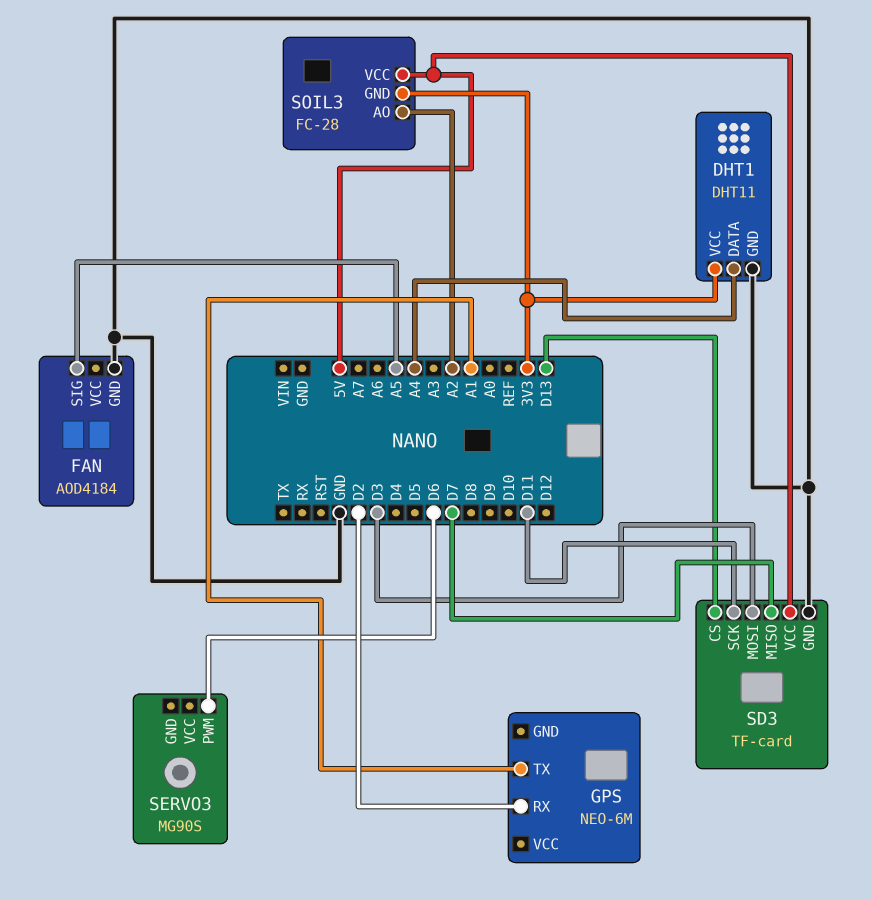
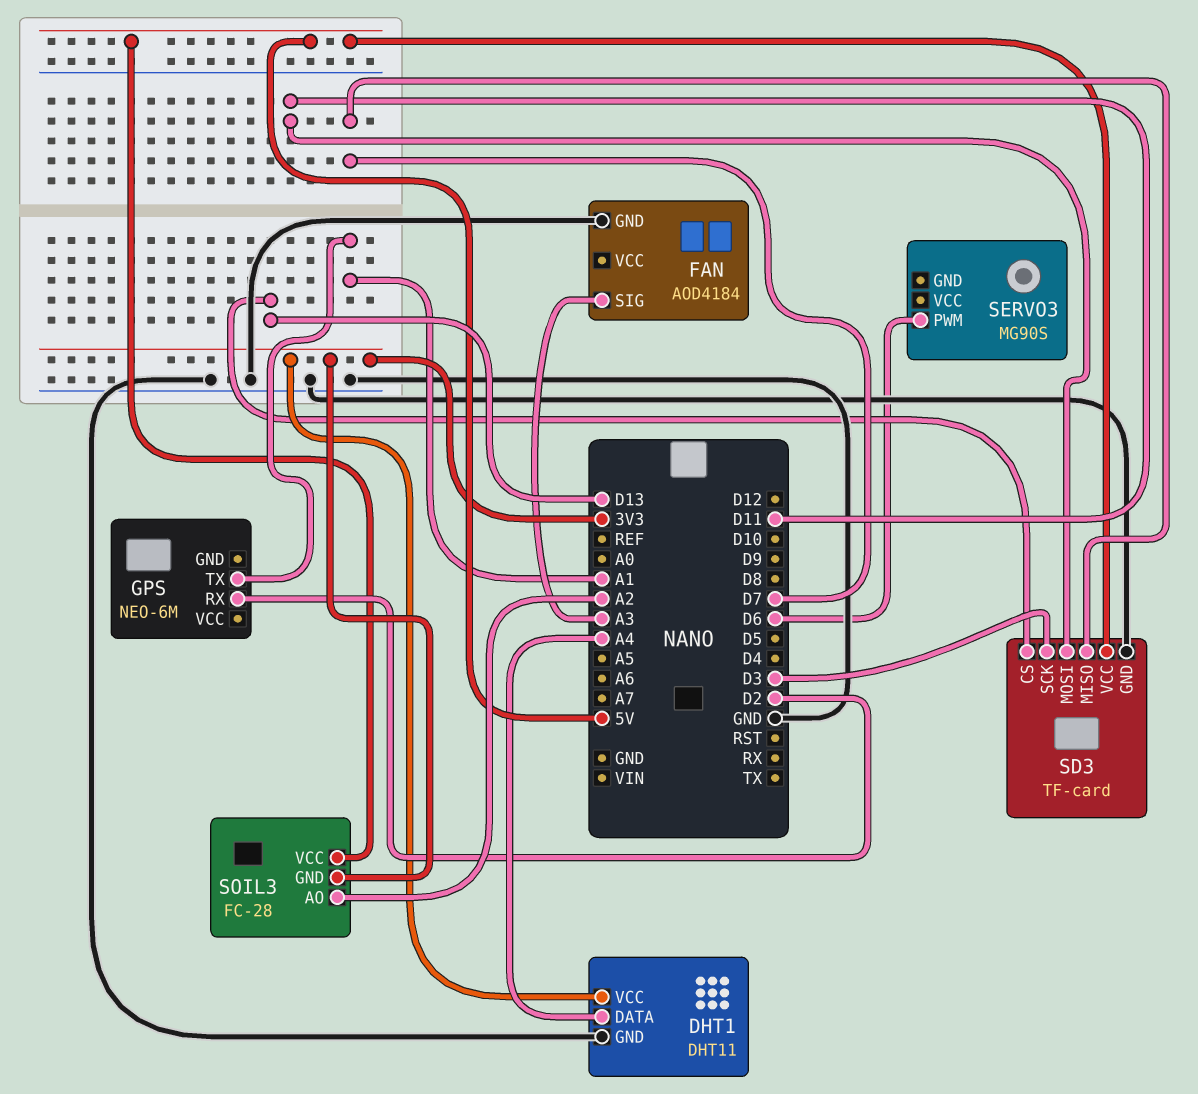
FAN pin SIG: A5 -> A3
SD3 pin MOSI: D3 -> D11
SD3 pin SCK: D11 -> D3

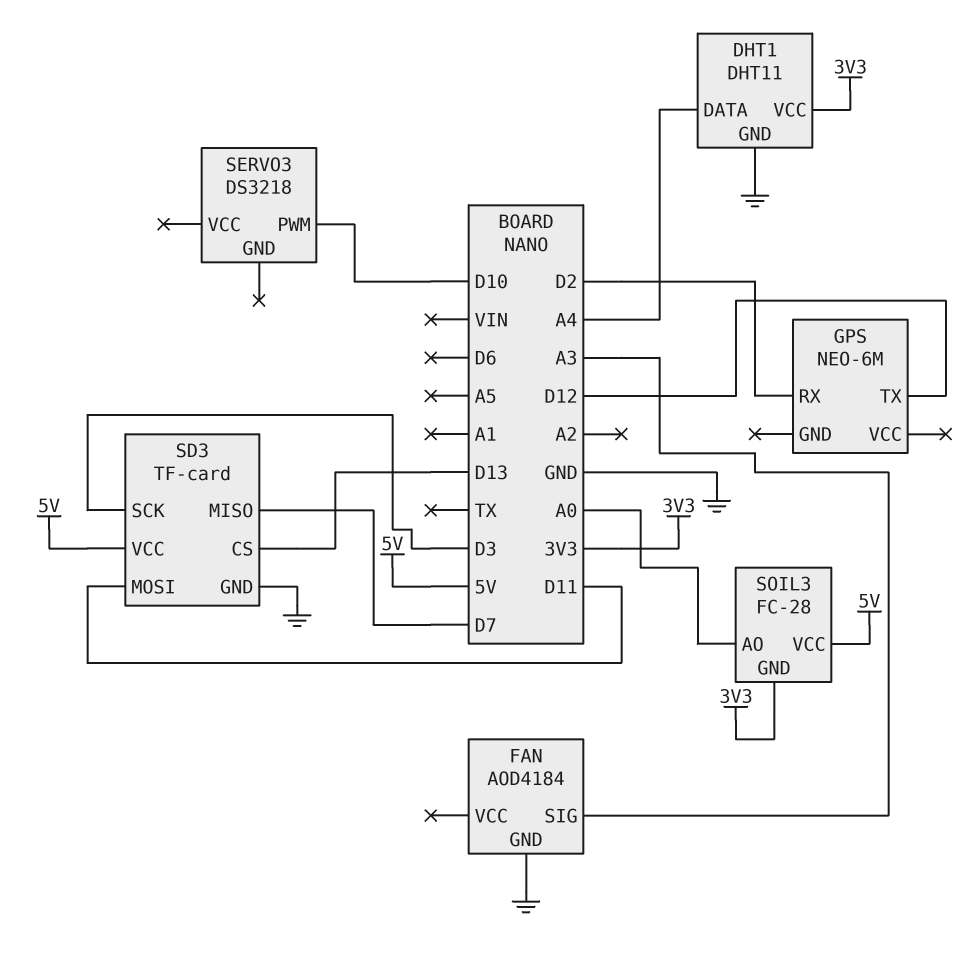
GPS pin TX: A1 -> D12
SERVO3: MG90S -> DS3218
SERVO3 pin PWM: D6 -> D10
SOIL3 pin AO: A2 -> A0

